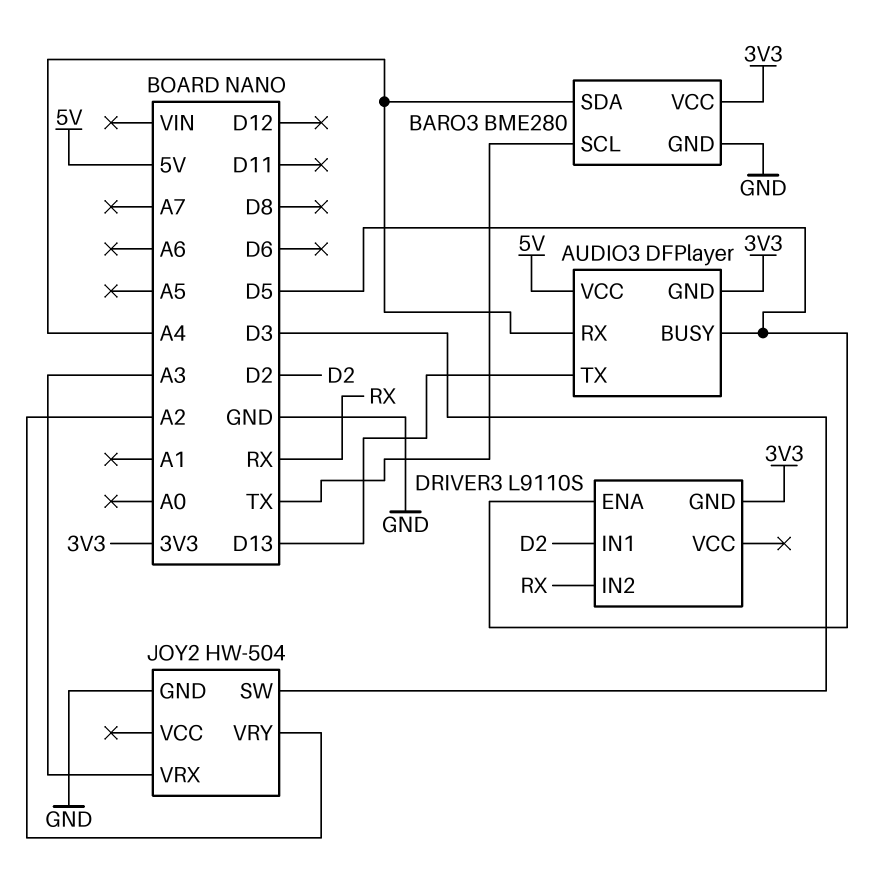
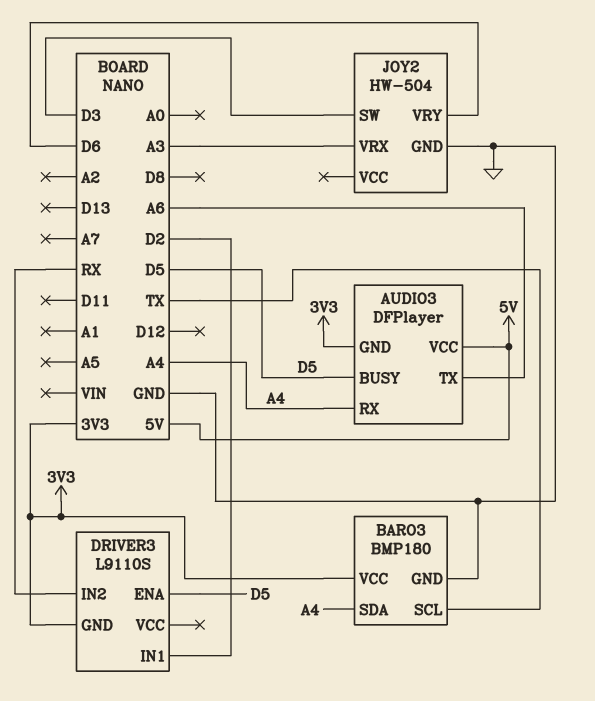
AUDIO3 pin TX: D13 -> A6
BARO3: BME280 -> BMP180
JOY2 pin VRY: A2 -> D6

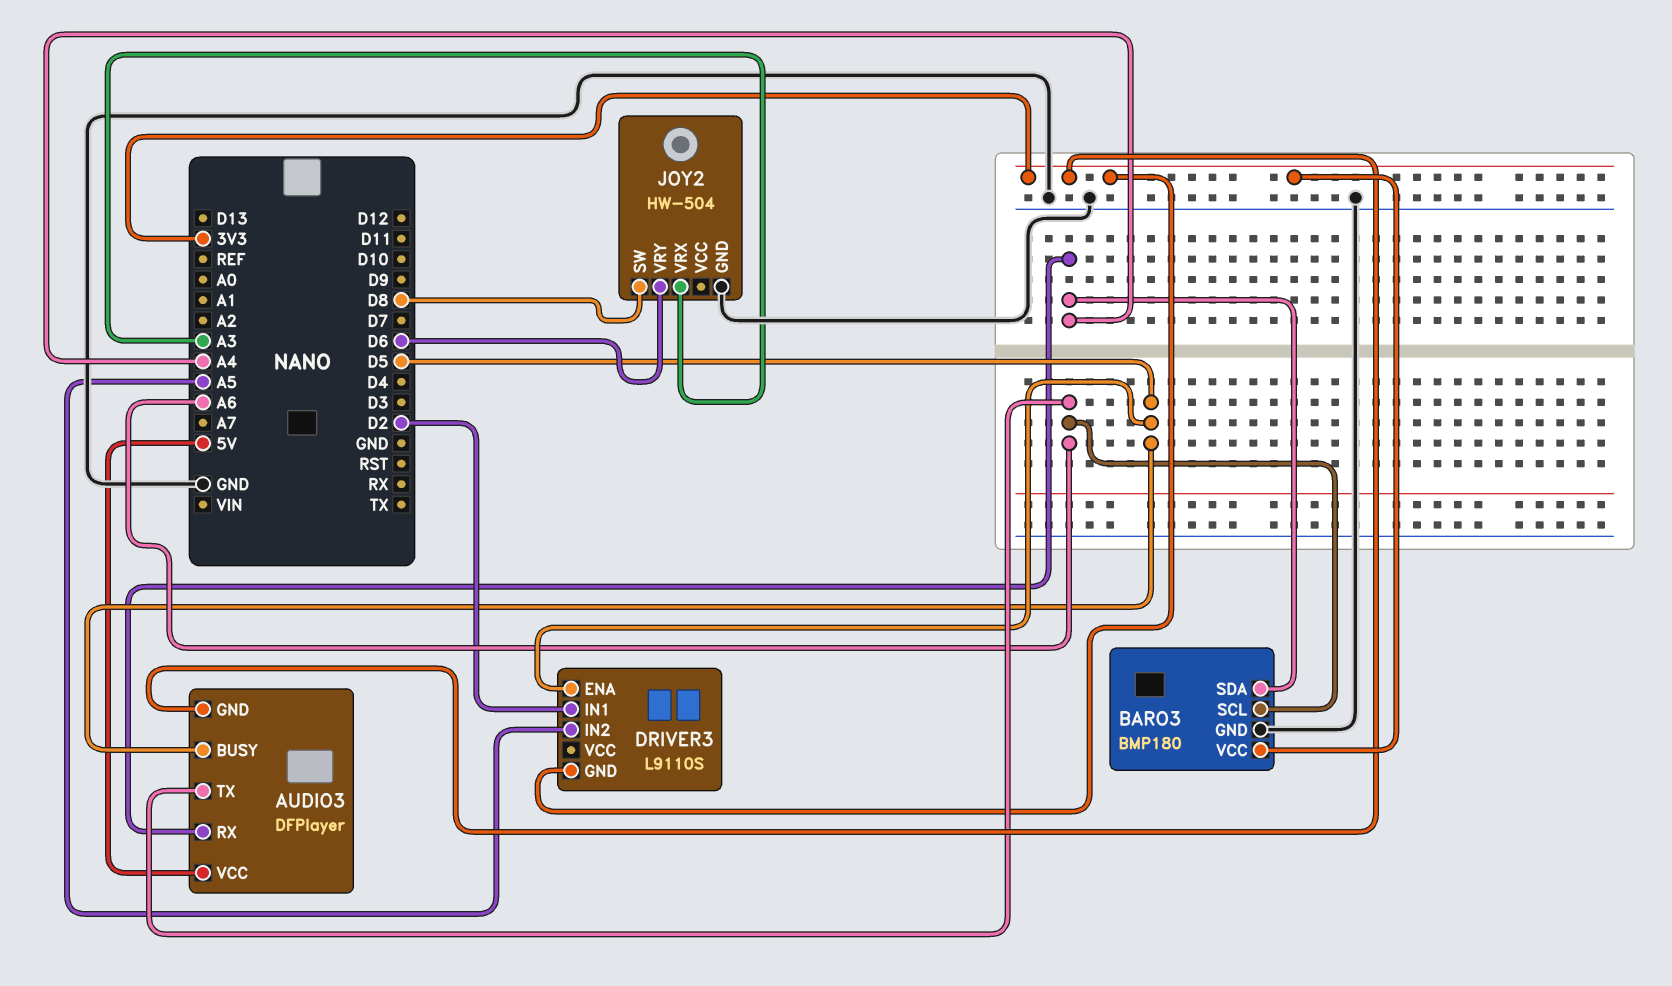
BARO3 pin SCL: TX -> A6
DRIVER3 pin IN2: RX -> A5
JOY2 pin SW: D3 -> D8

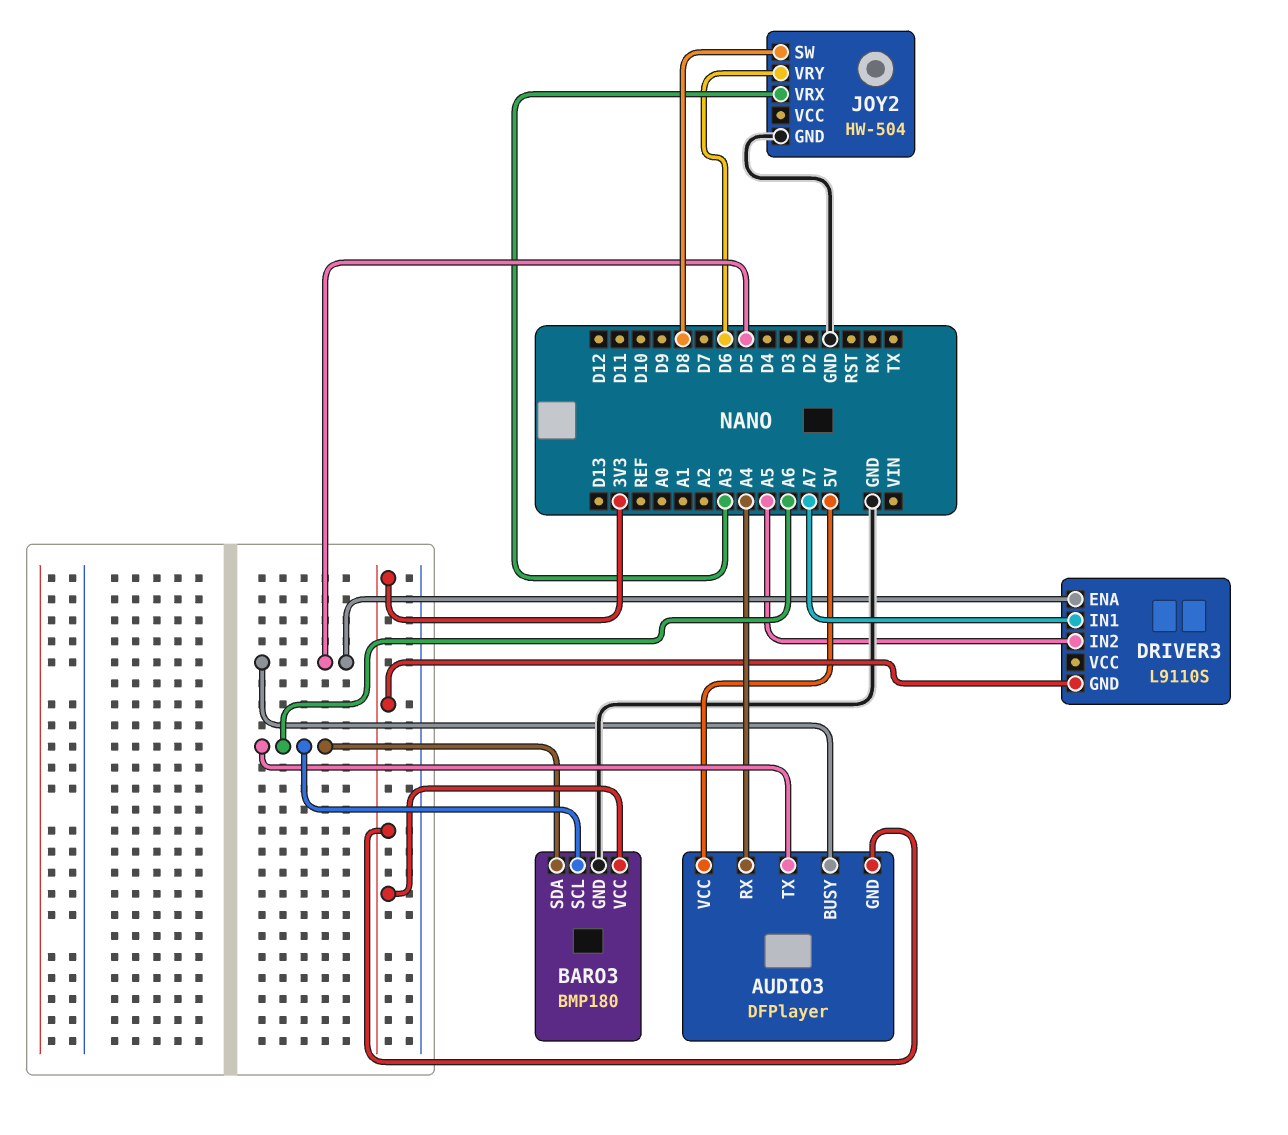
BARO3 pin SDA: A4 -> A6
DRIVER3 pin IN1: D2 -> A7

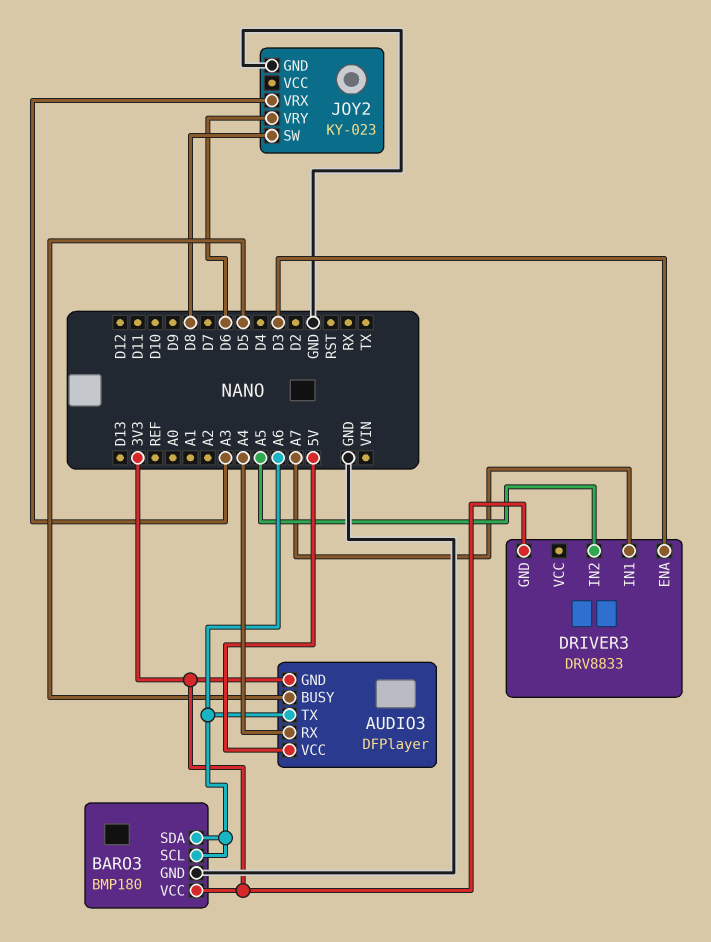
DRIVER3: L9110S -> DRV8833
DRIVER3 pin ENA: D5 -> D3
JOY2: HW-504 -> KY-023

